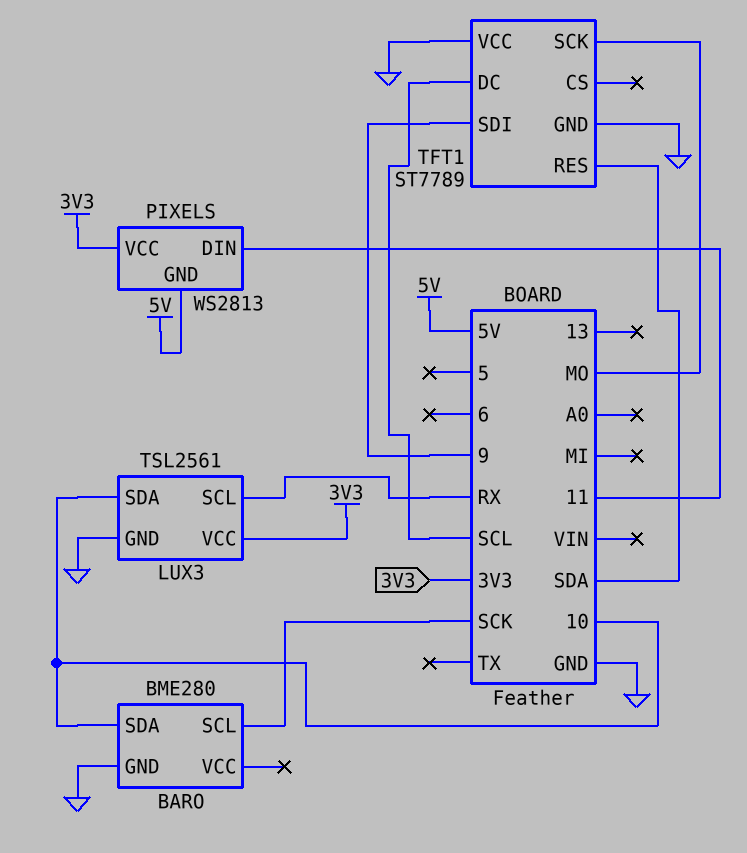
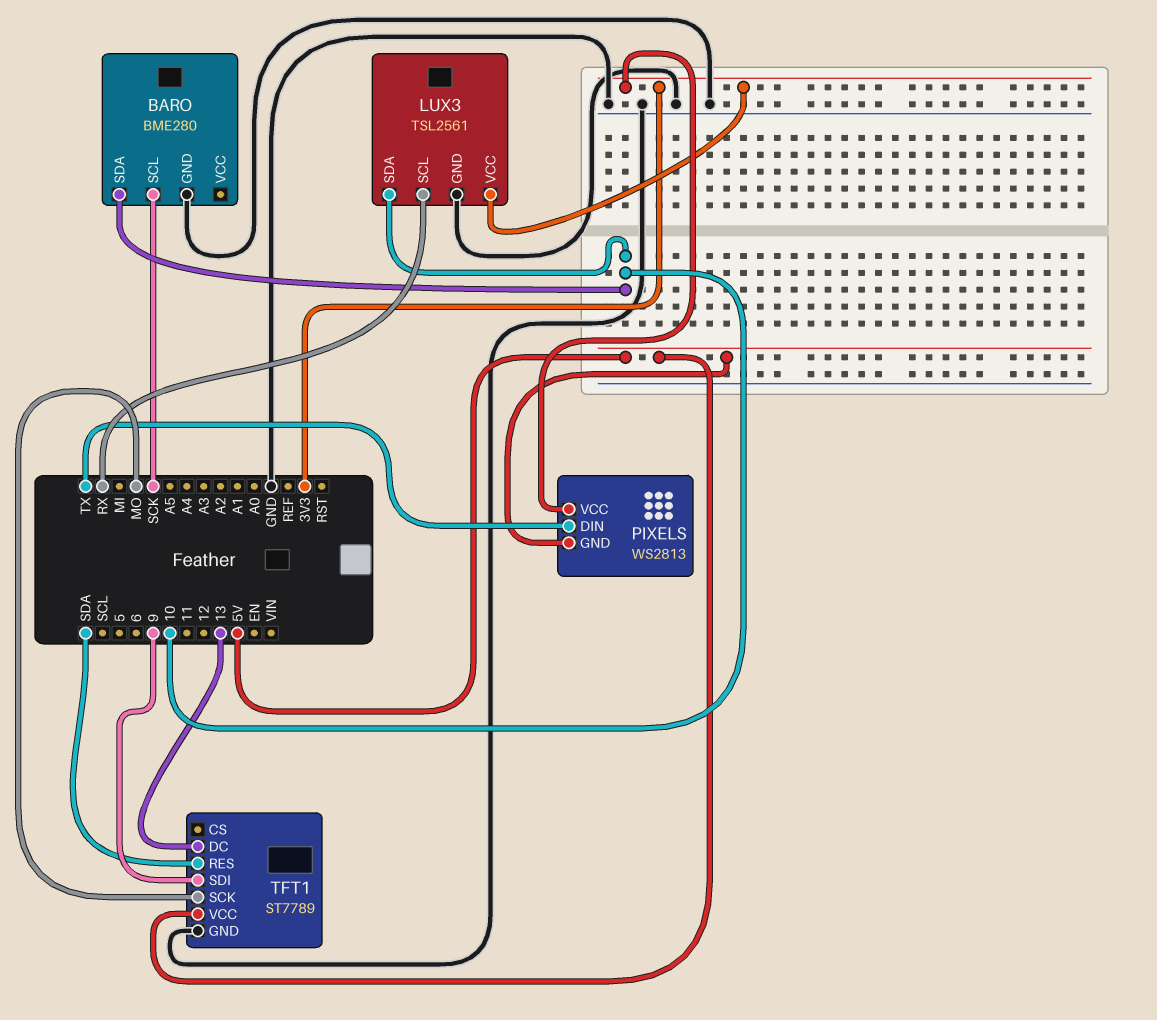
PIXELS pin DIN: 11 -> TX
TFT1 pin DC: SCL -> 13
TFT1 pin VCC: GND -> 5V

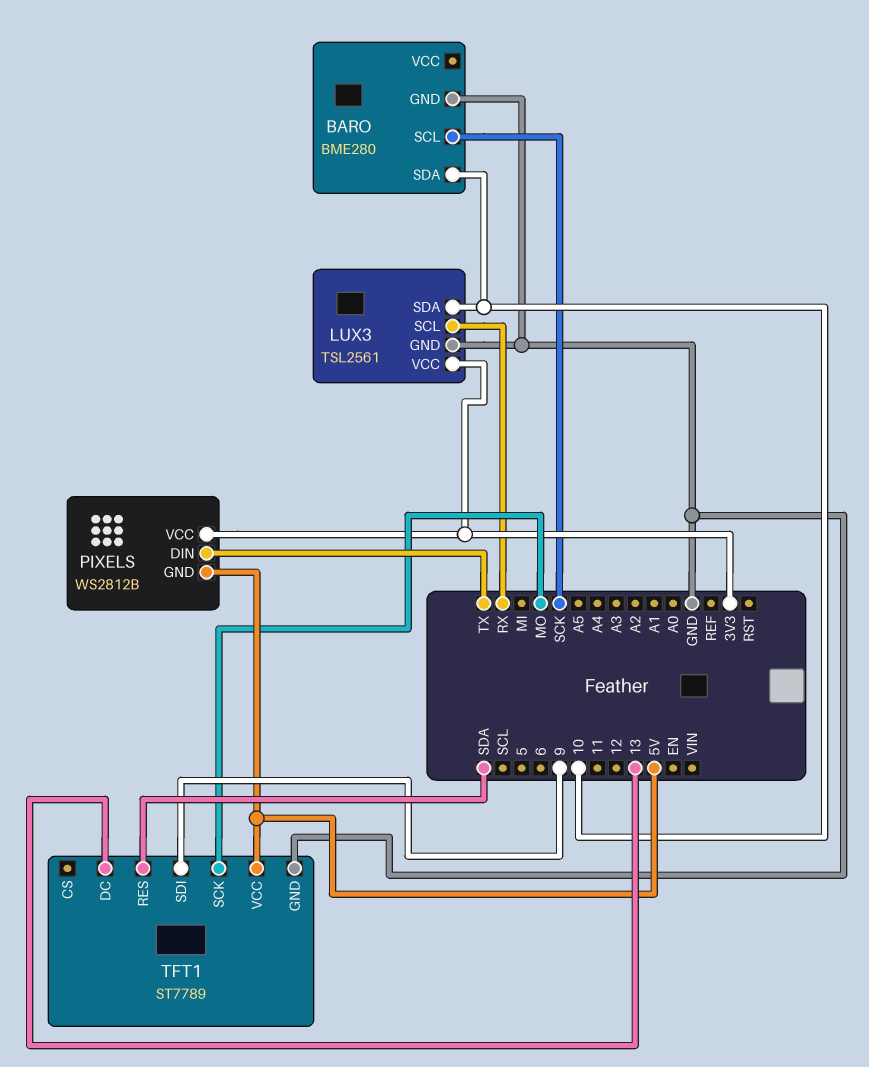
PIXELS: WS2813 -> WS2812B

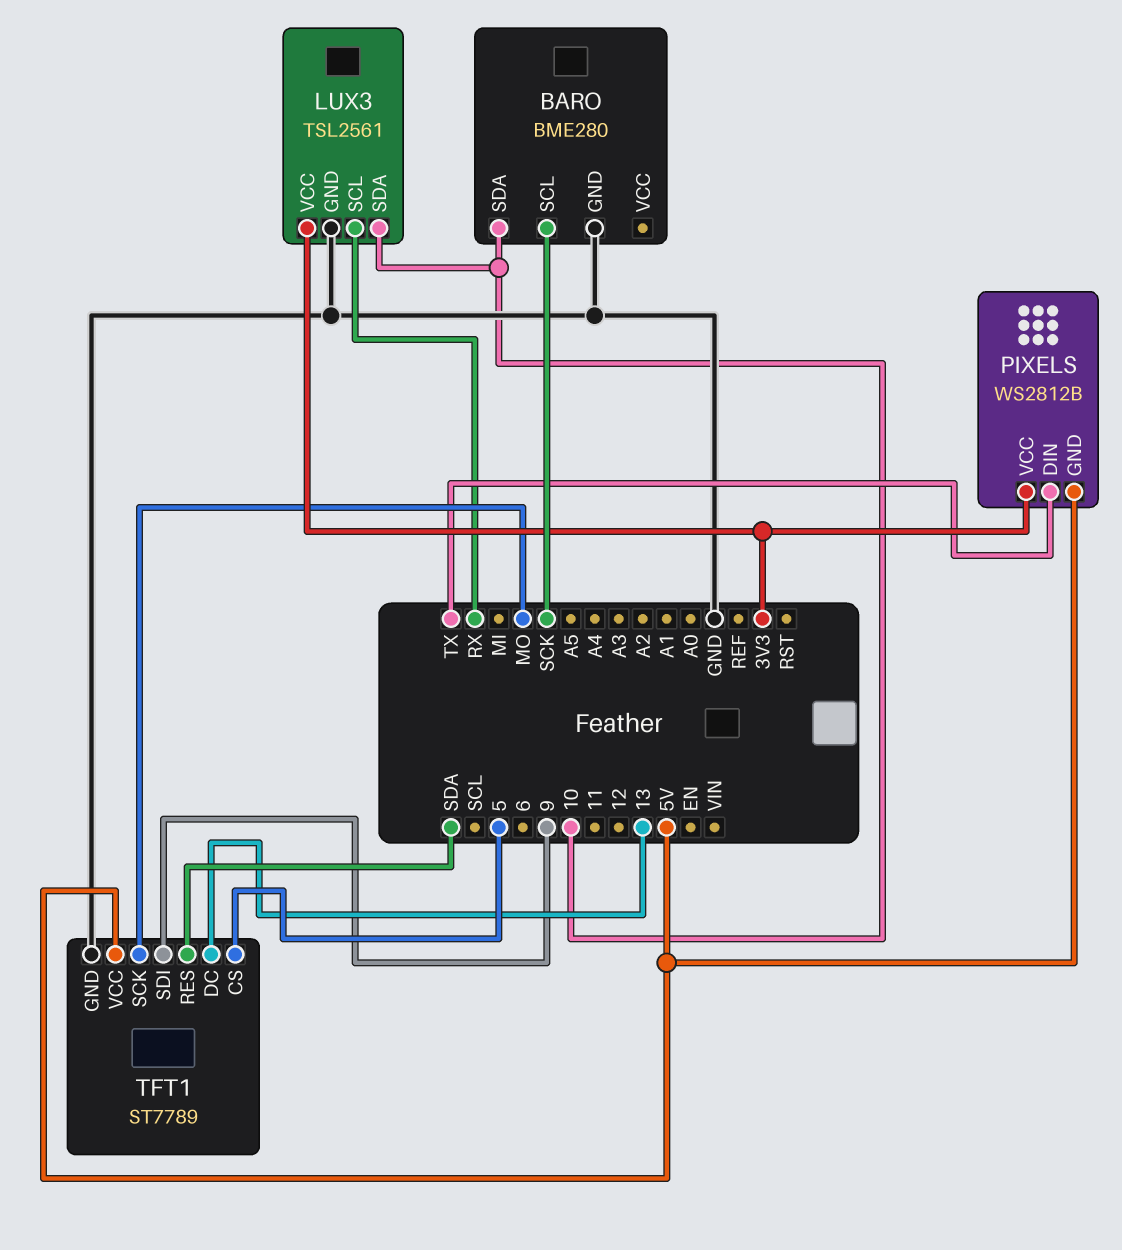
TFT1 pin CS: none -> 5

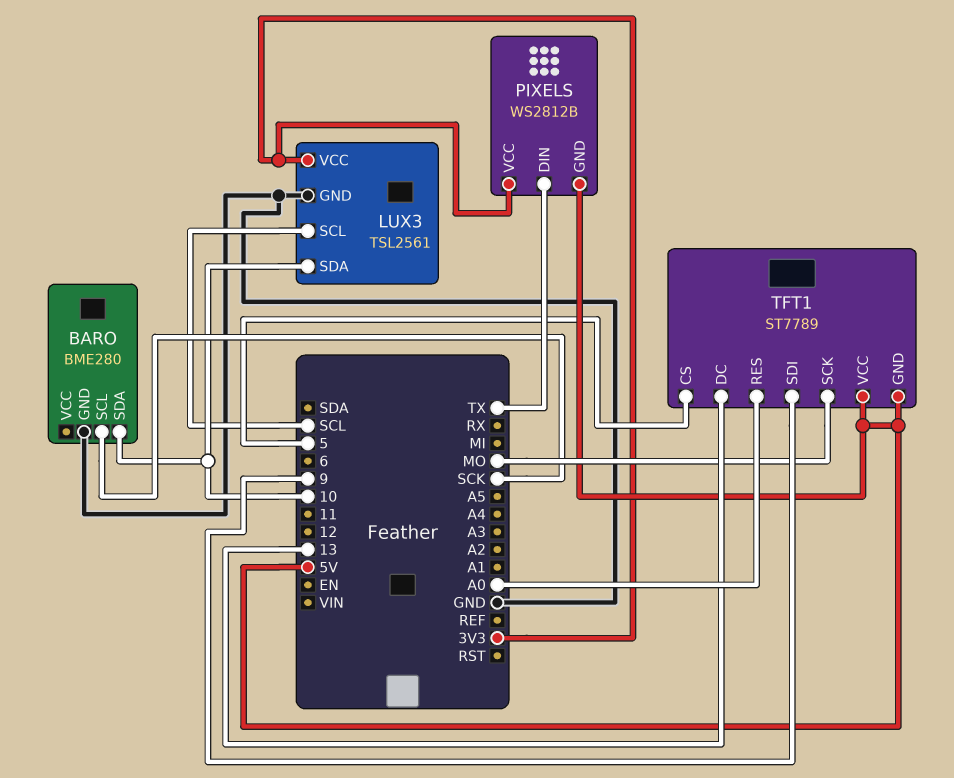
LUX3 pin SCL: RX -> SCL
TFT1 pin GND: GND -> 5V
TFT1 pin RES: SDA -> A0

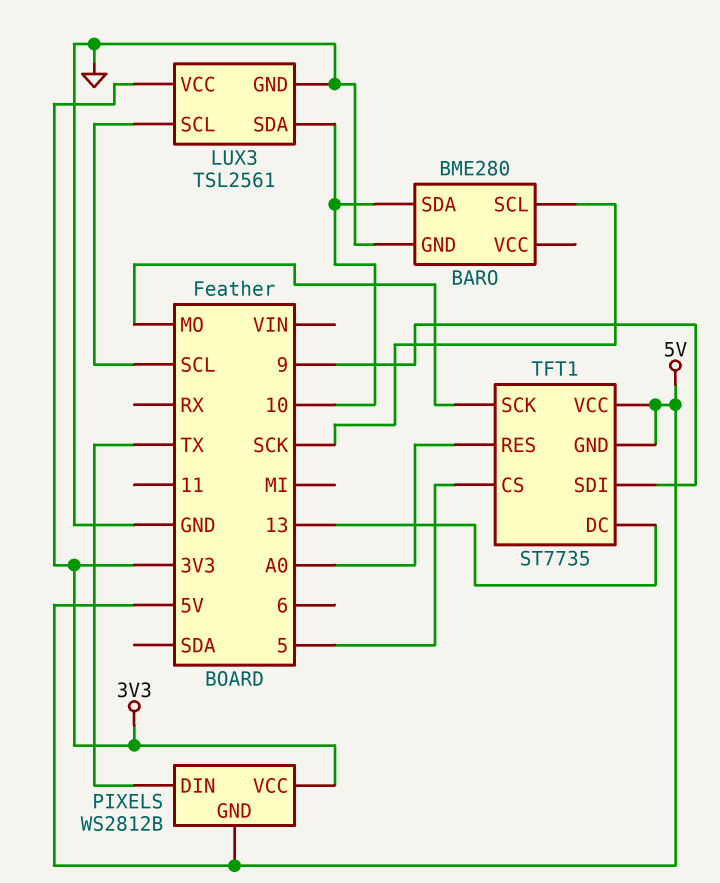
TFT1: ST7789 -> ST7735

